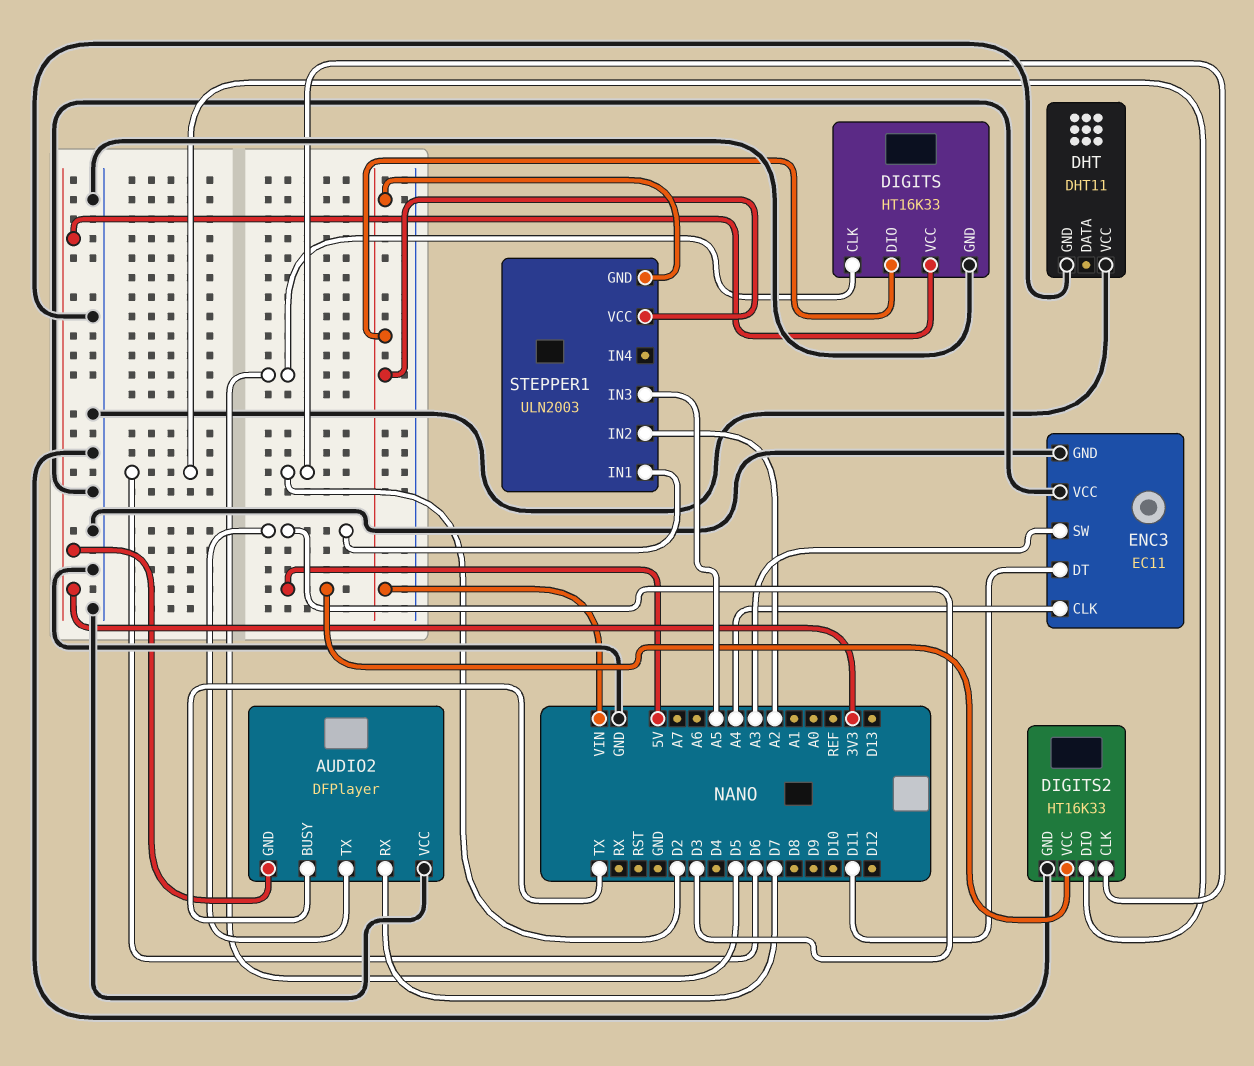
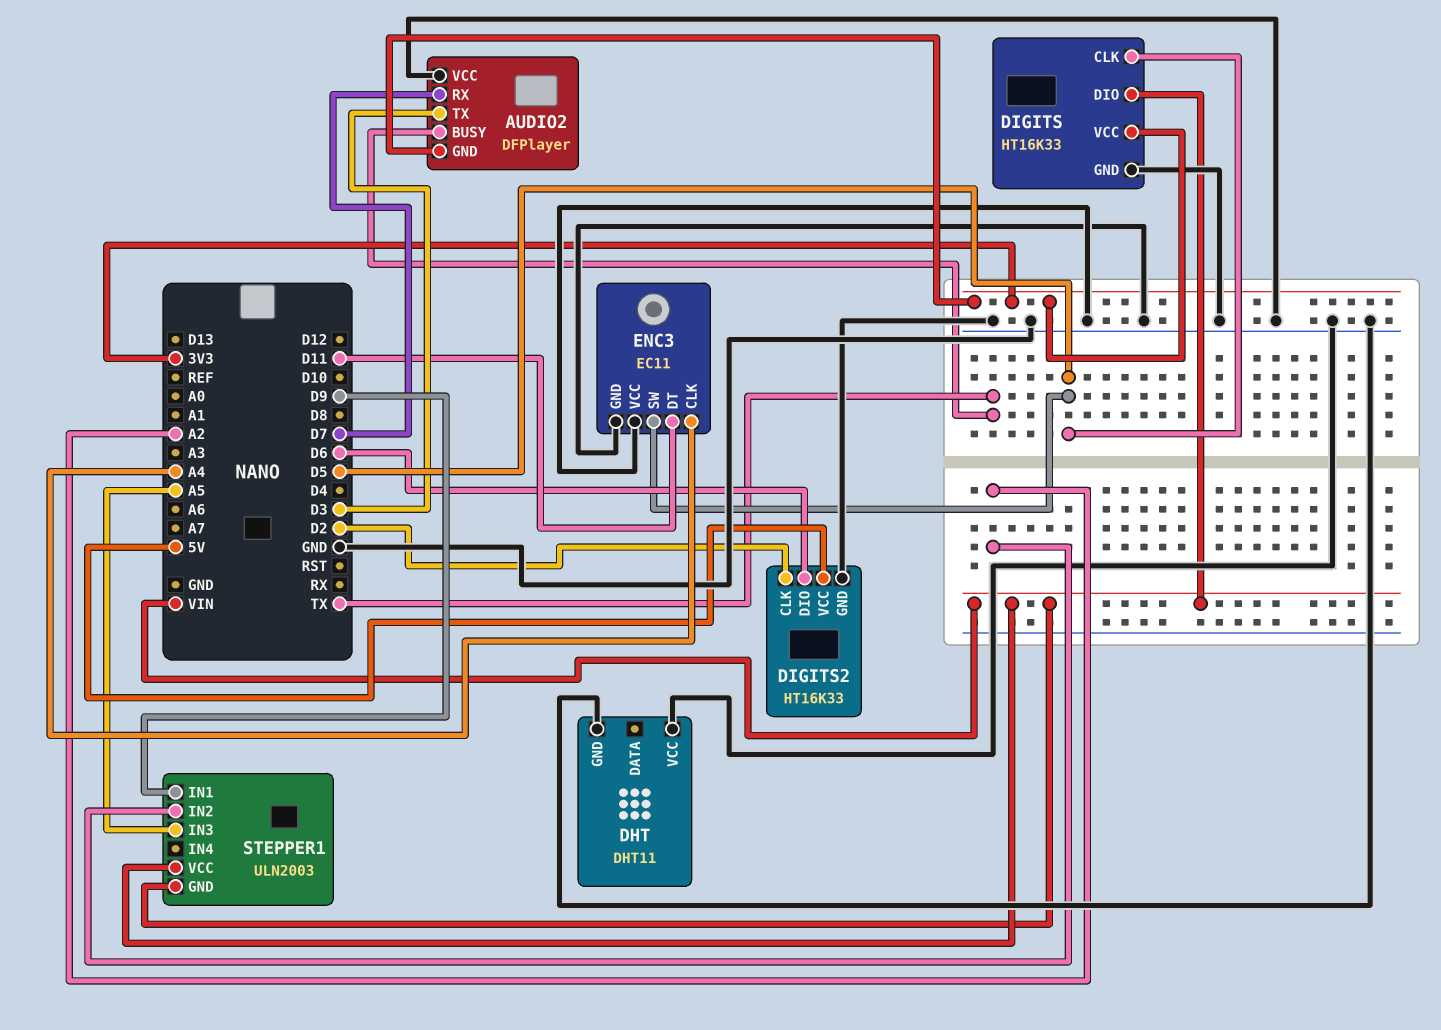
ENC3 pin SW: A3 -> D5
STEPPER1 pin IN1: D3 -> D9

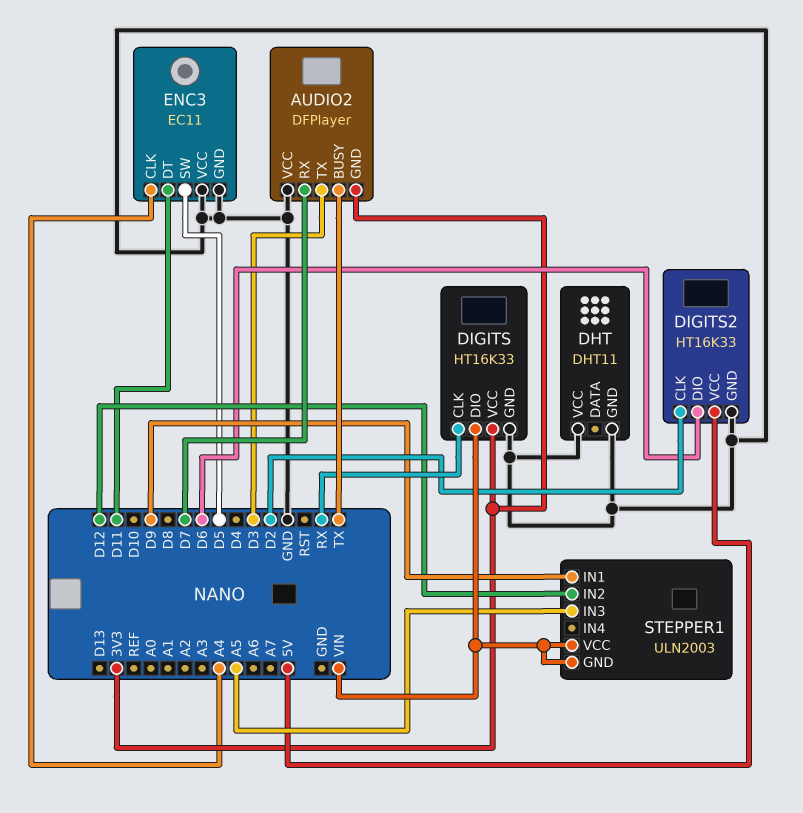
DIGITS pin CLK: D5 -> RX
STEPPER1 pin IN2: A2 -> D12

